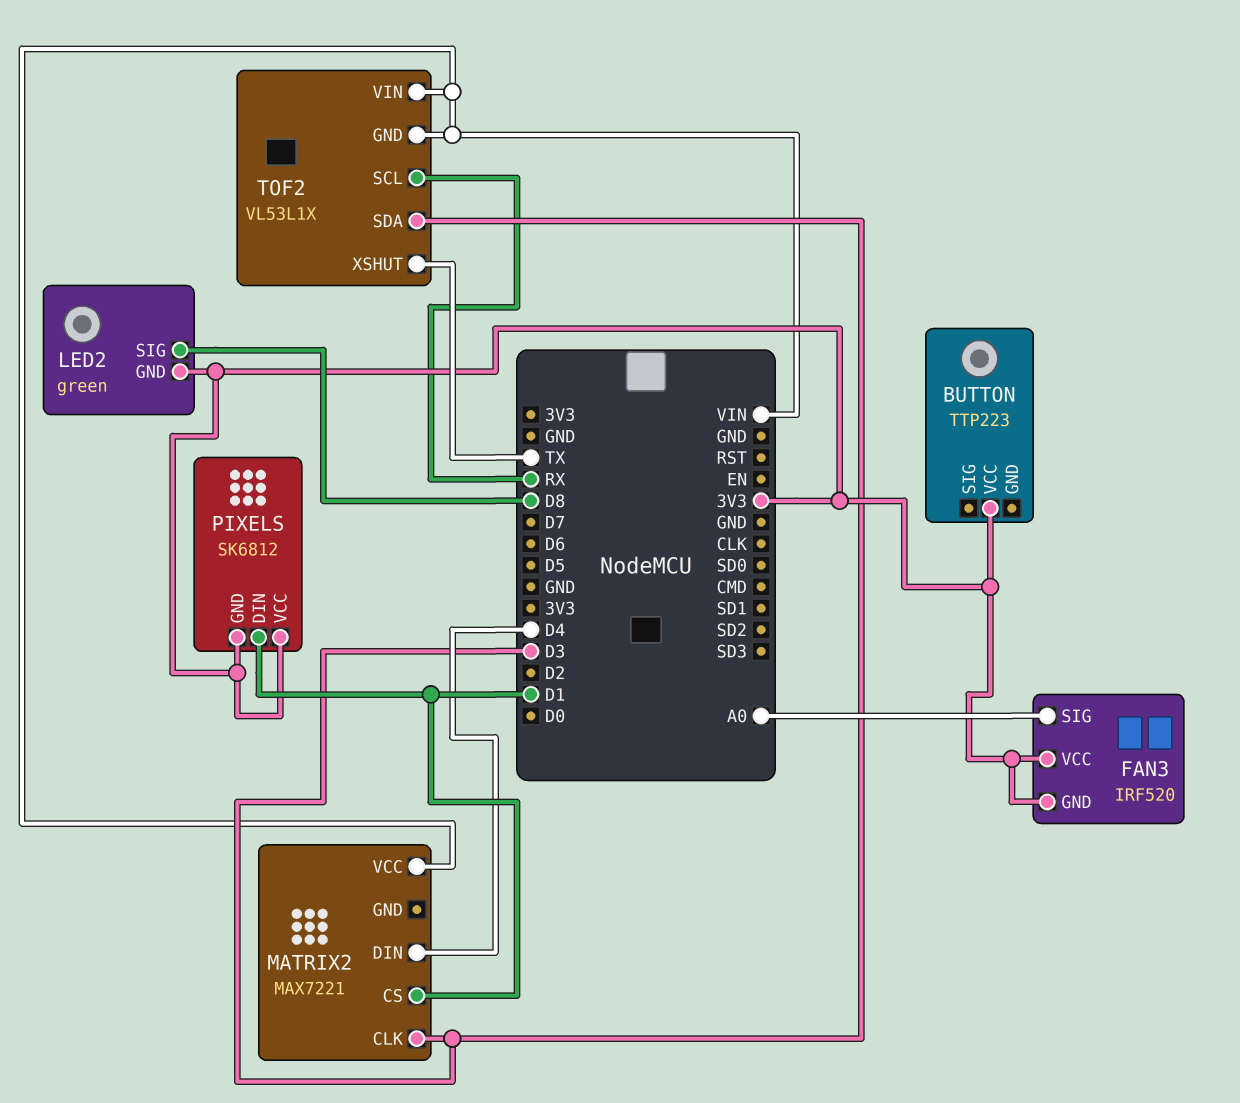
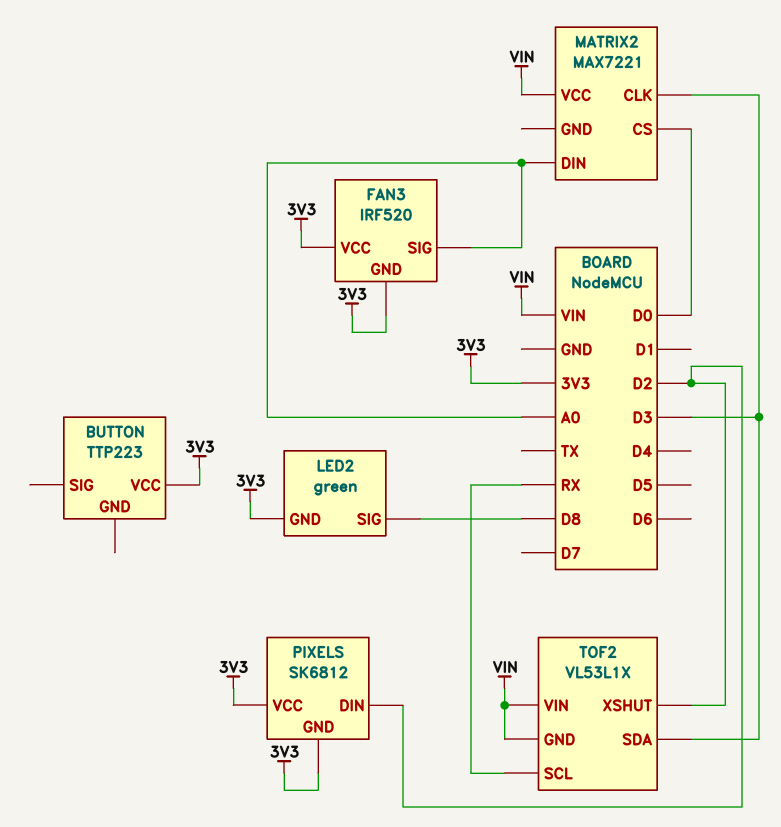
MATRIX2 pin CS: D1 -> D0
MATRIX2 pin DIN: D4 -> A0
PIXELS pin DIN: D1 -> D2
TOF2 pin XSHUT: TX -> D2

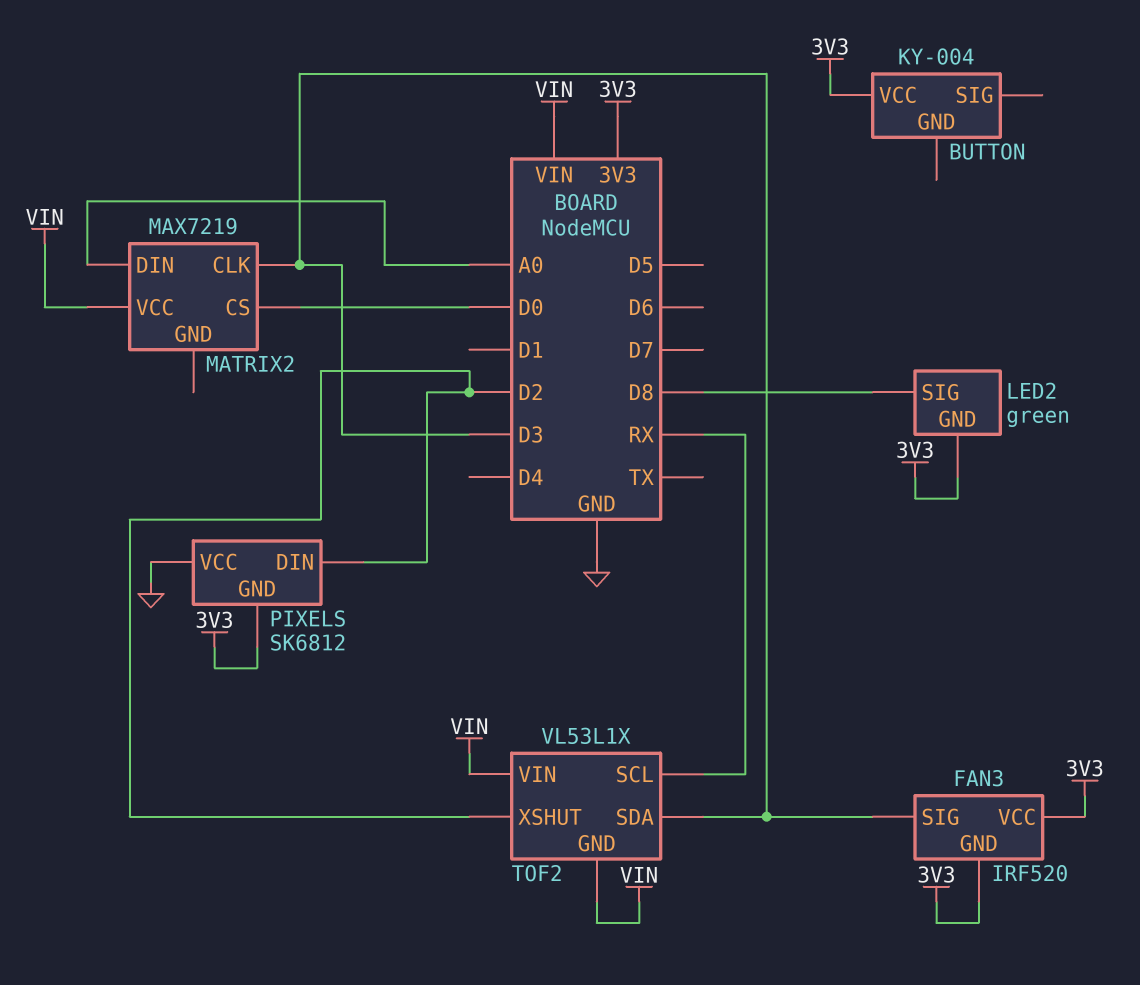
BUTTON: TTP223 -> KY-004
FAN3 pin SIG: A0 -> D3
MATRIX2: MAX7221 -> MAX7219
PIXELS pin VCC: 3V3 -> GND

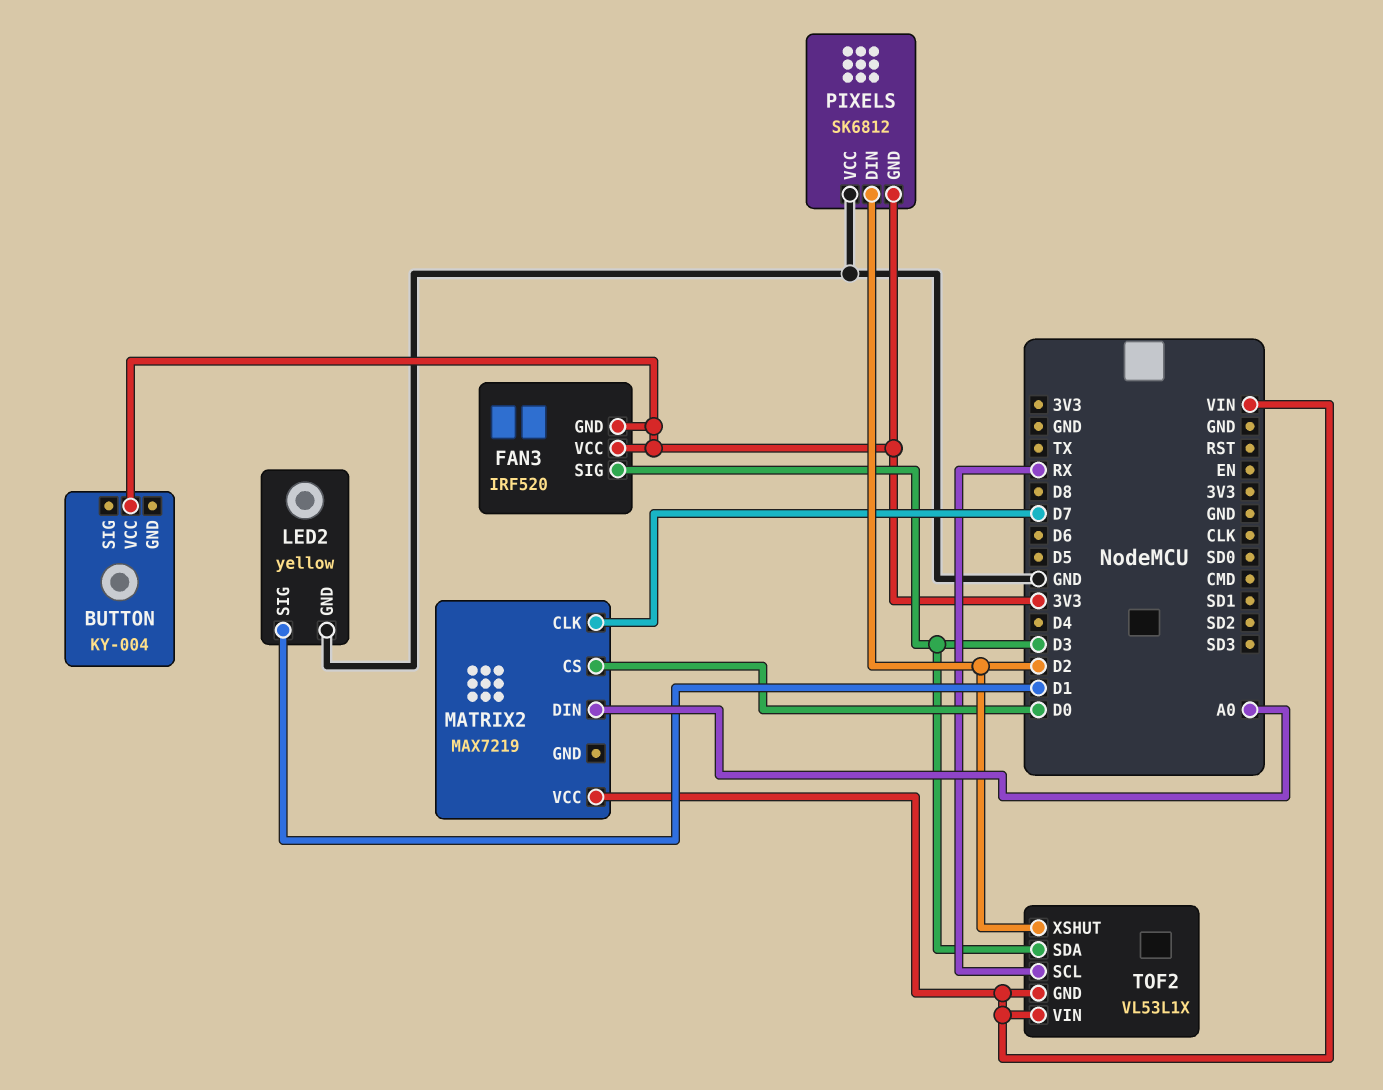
LED2: green -> yellow
LED2 pin GND: 3V3 -> GND
LED2 pin SIG: D8 -> D1
MATRIX2 pin CLK: D3 -> D7

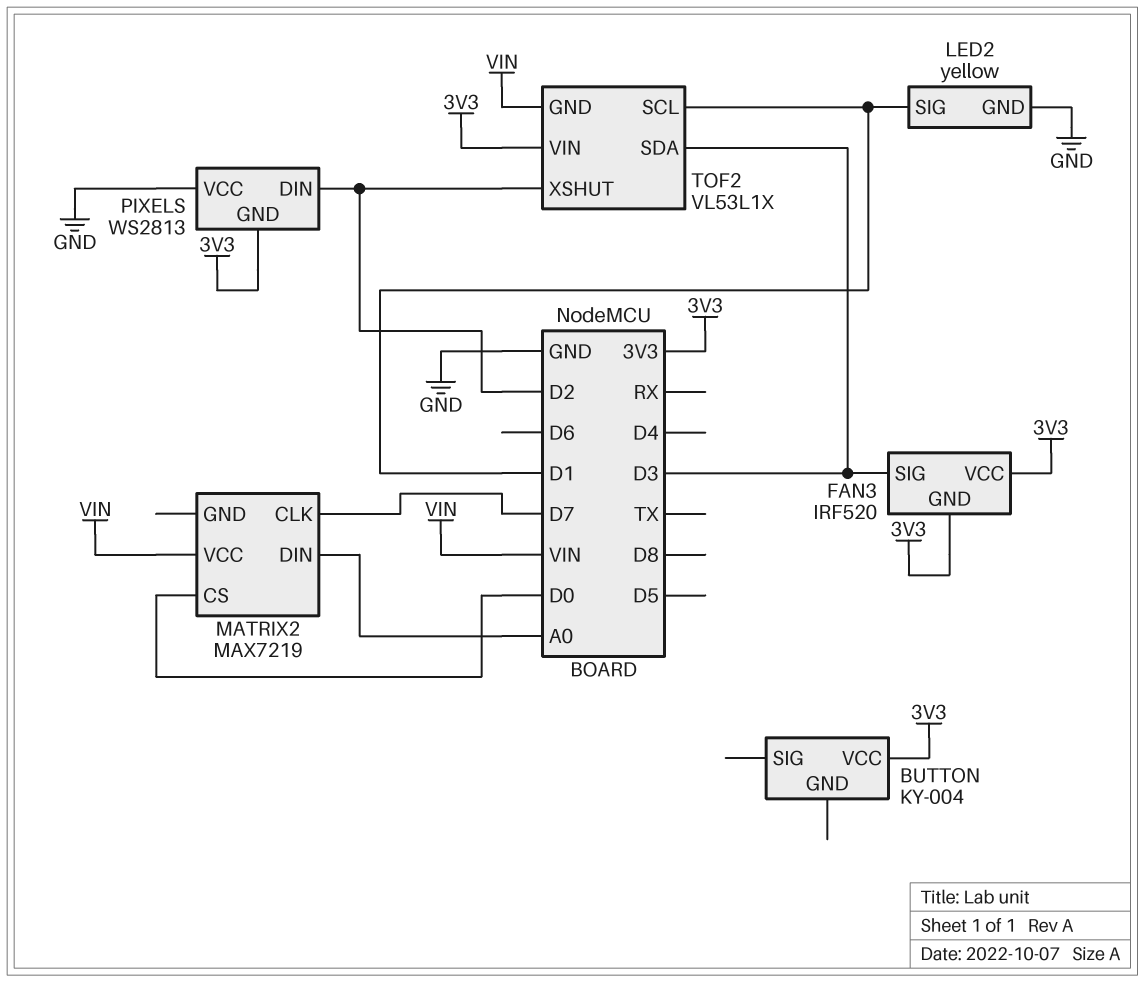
PIXELS: SK6812 -> WS2813
TOF2 pin SCL: RX -> D1
TOF2 pin VIN: VIN -> 3V3

